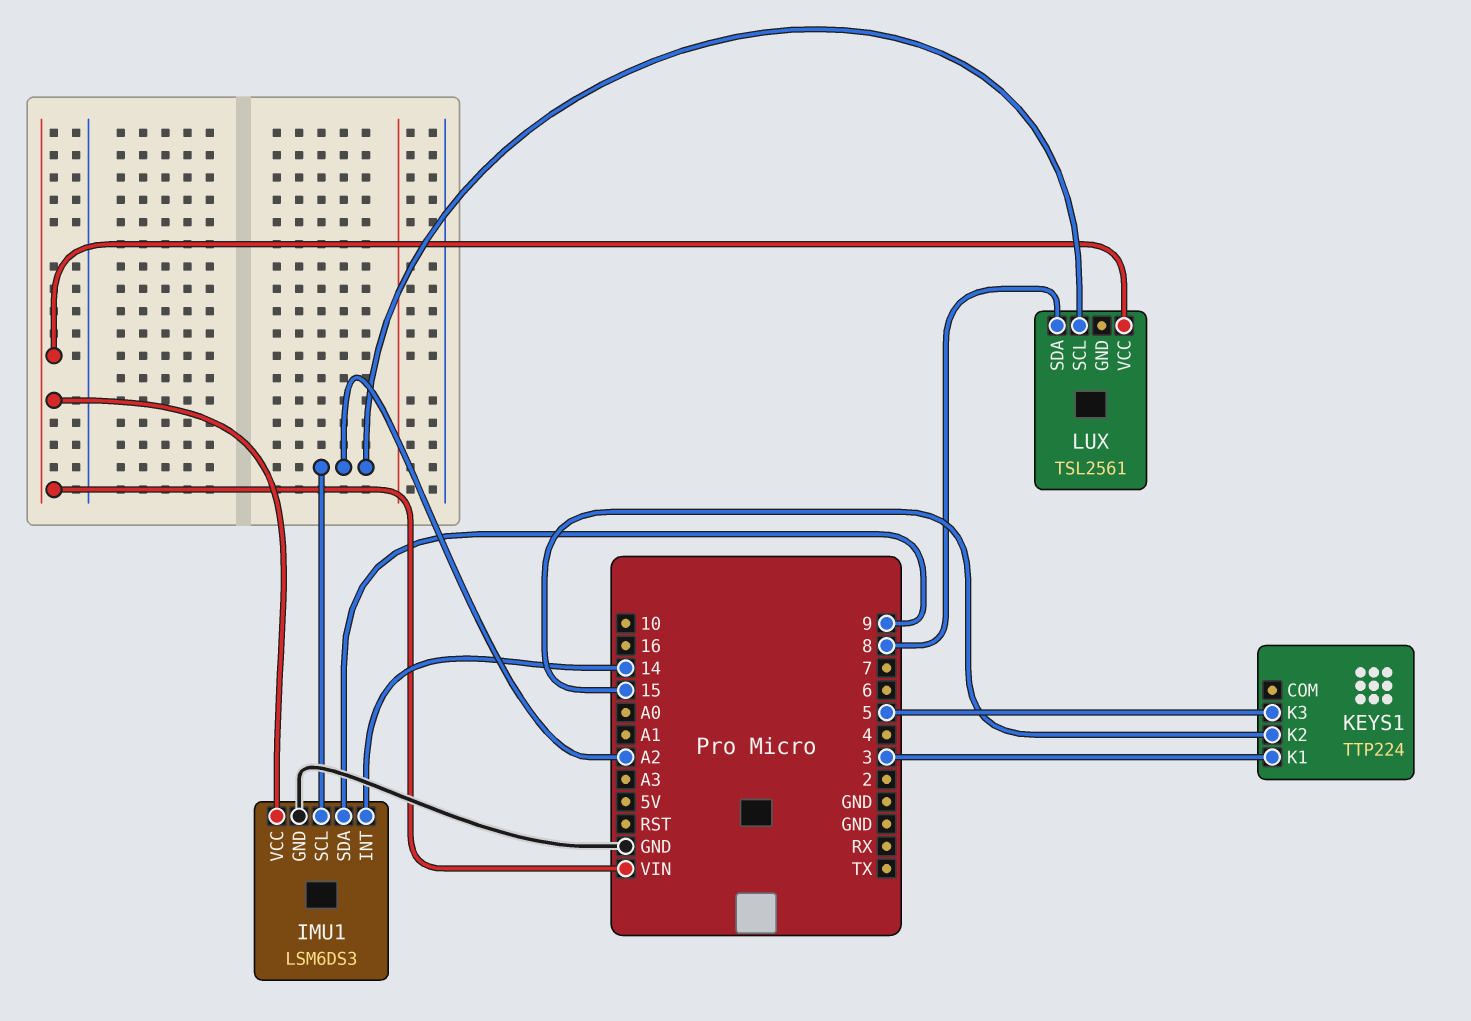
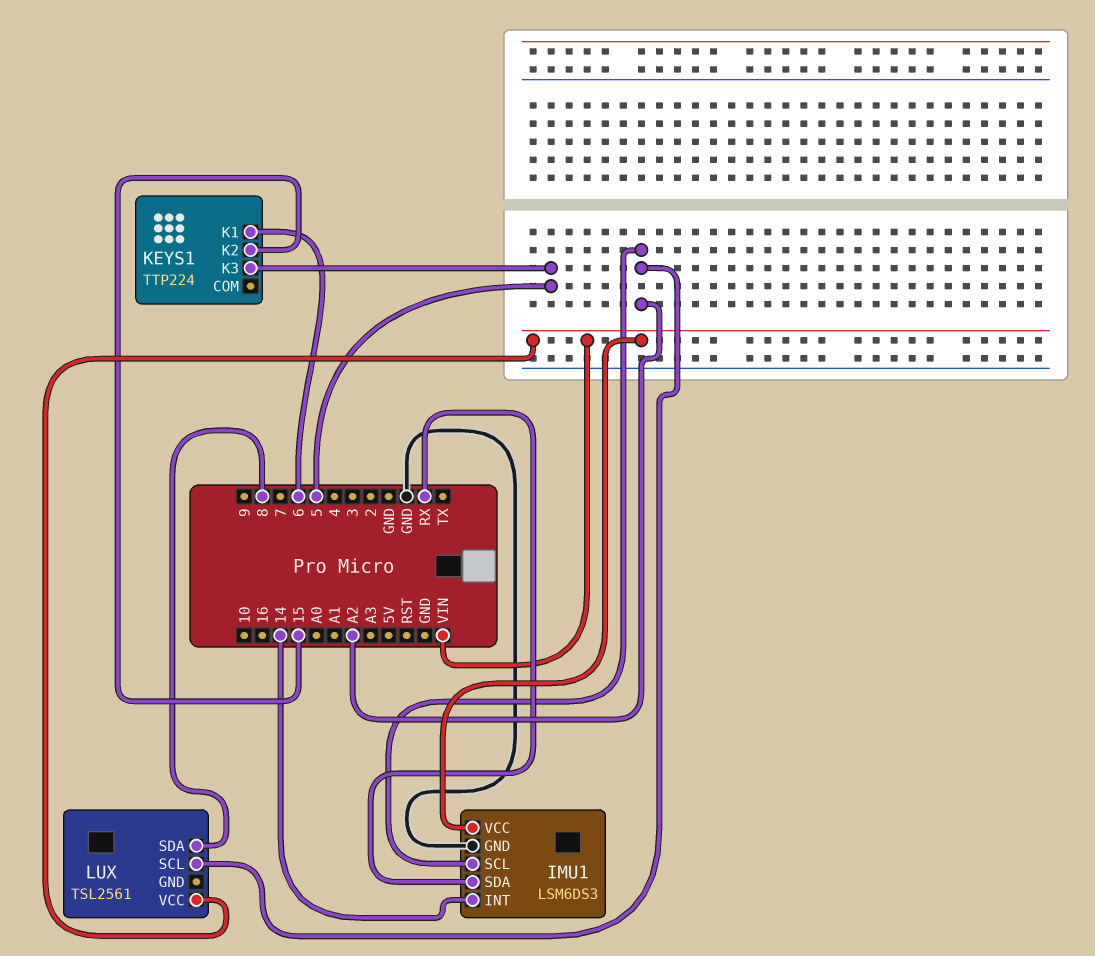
IMU1 pin SDA: 9 -> RX
KEYS1 pin K1: 3 -> 6

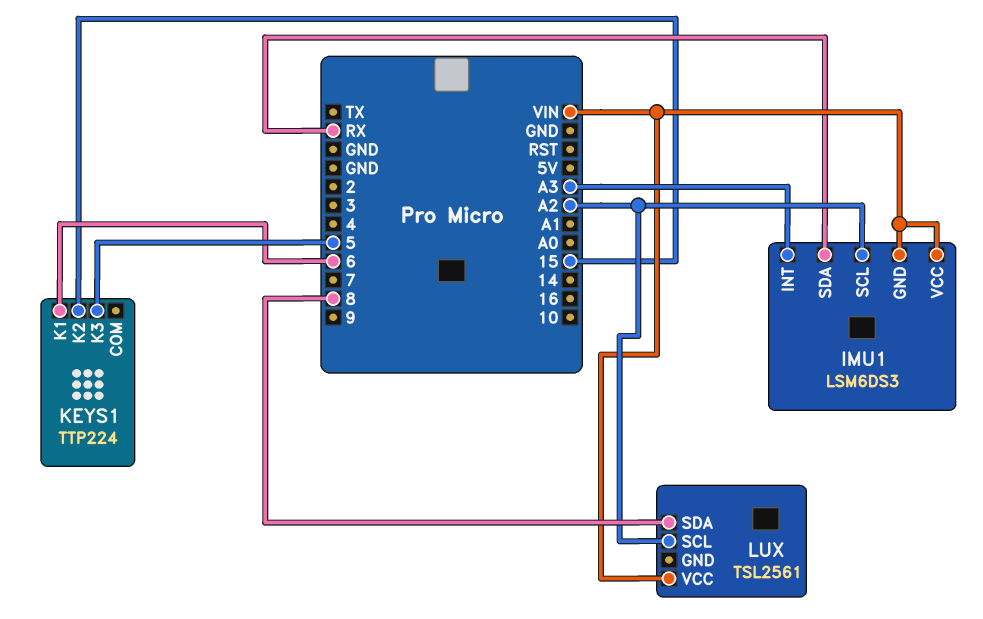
IMU1 pin GND: GND -> VIN
IMU1 pin INT: 14 -> A3

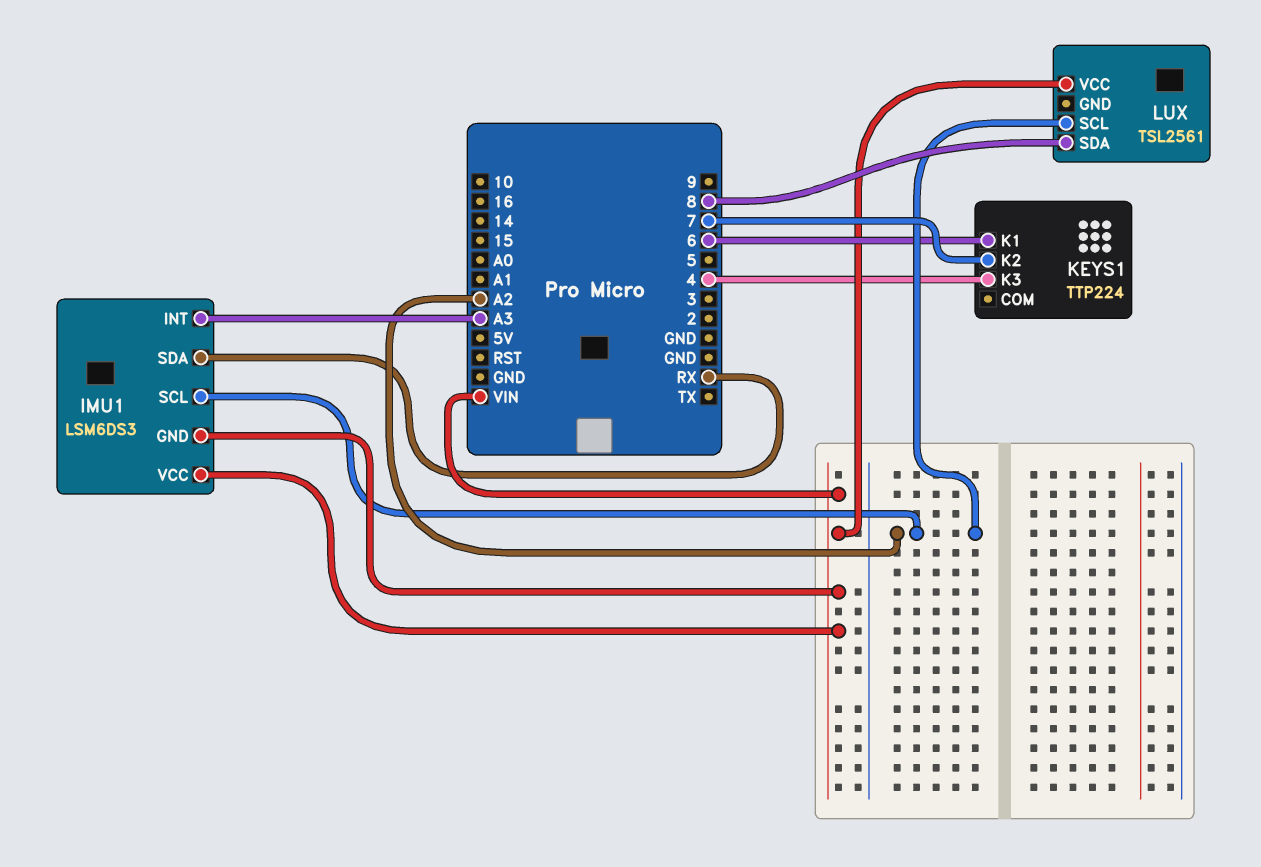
KEYS1 pin K2: 15 -> 7
KEYS1 pin K3: 5 -> 4

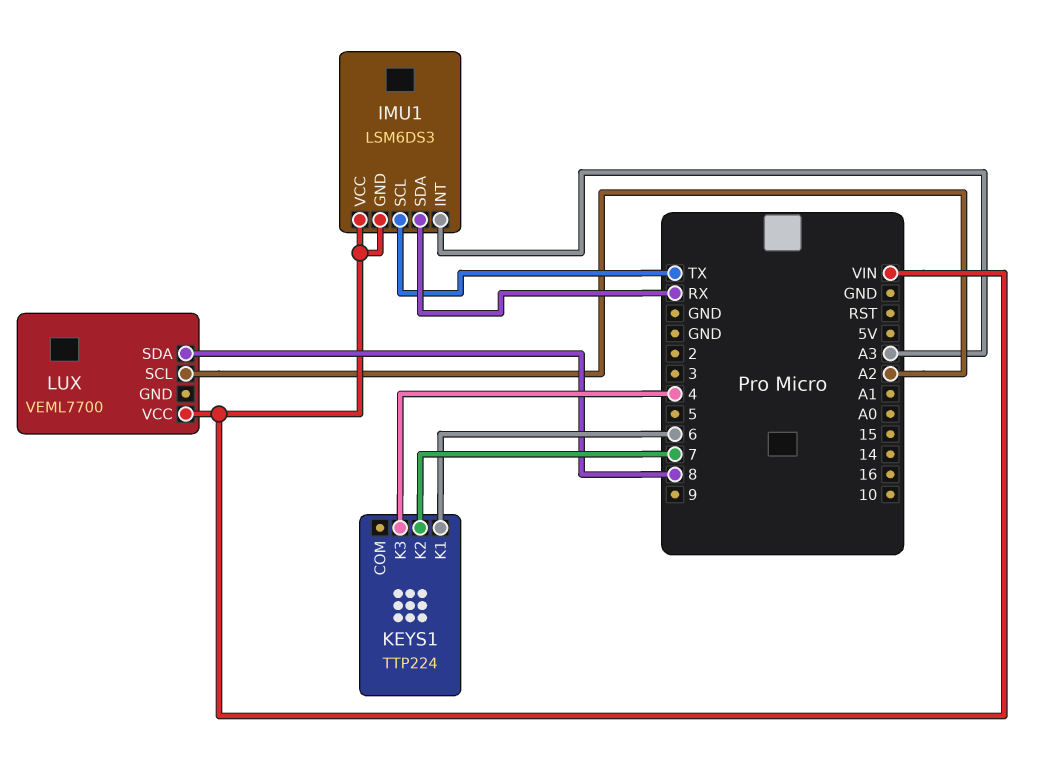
IMU1 pin SCL: A2 -> TX
LUX: TSL2561 -> VEML7700

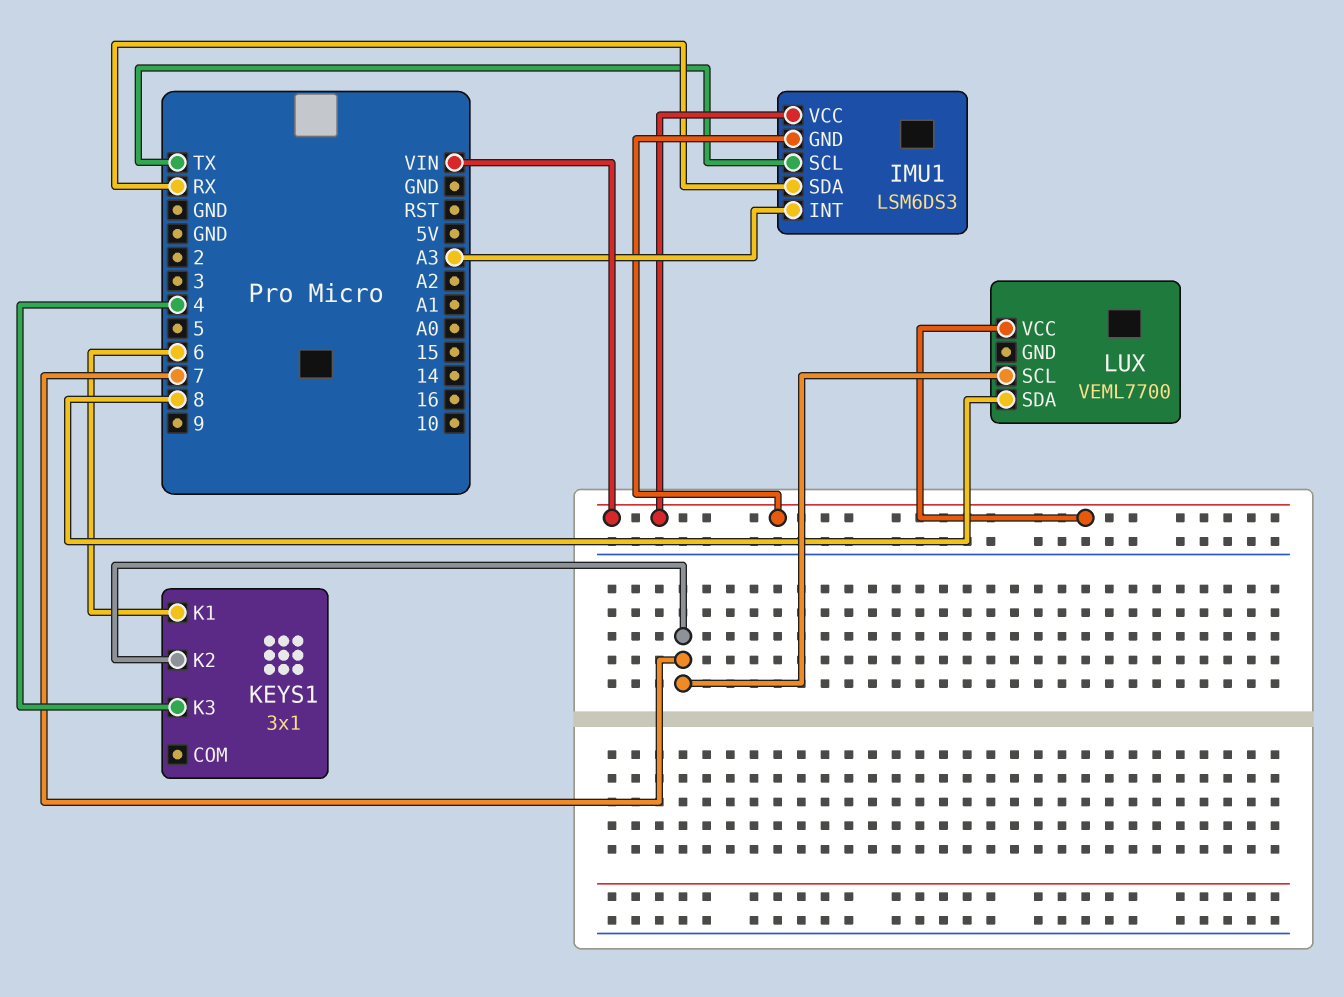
KEYS1: TTP224 -> 3x1
LUX pin SCL: A2 -> 7

